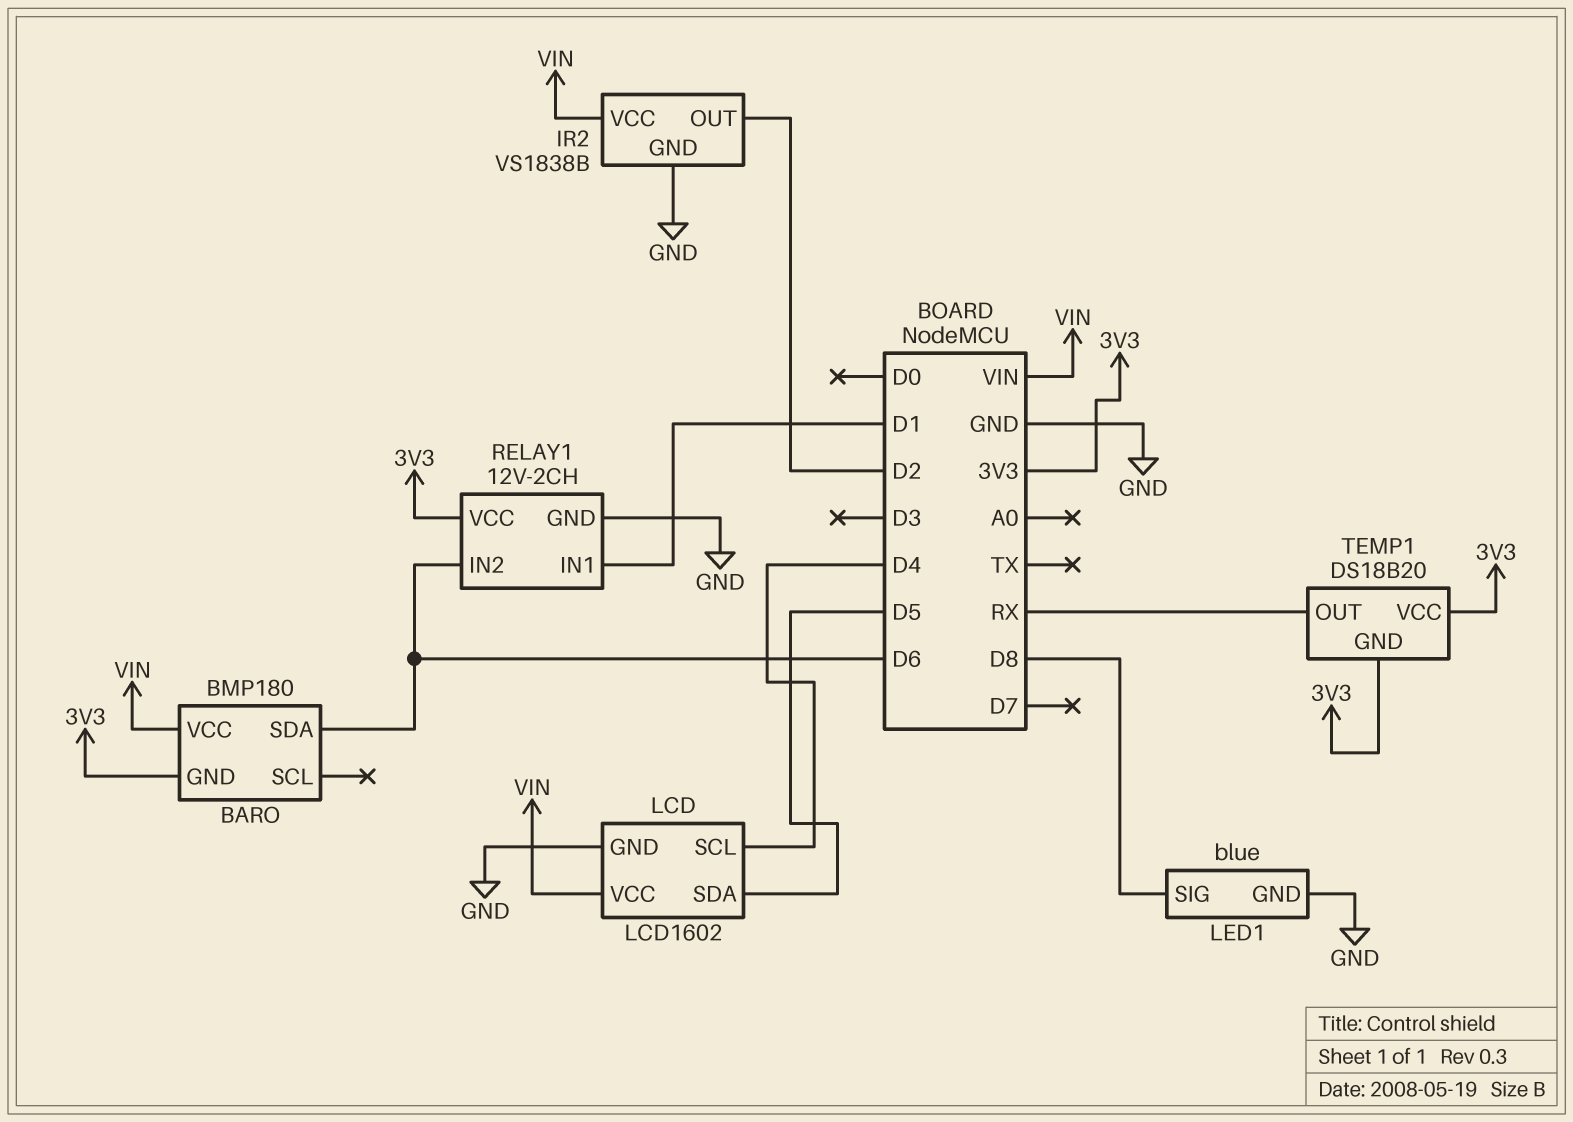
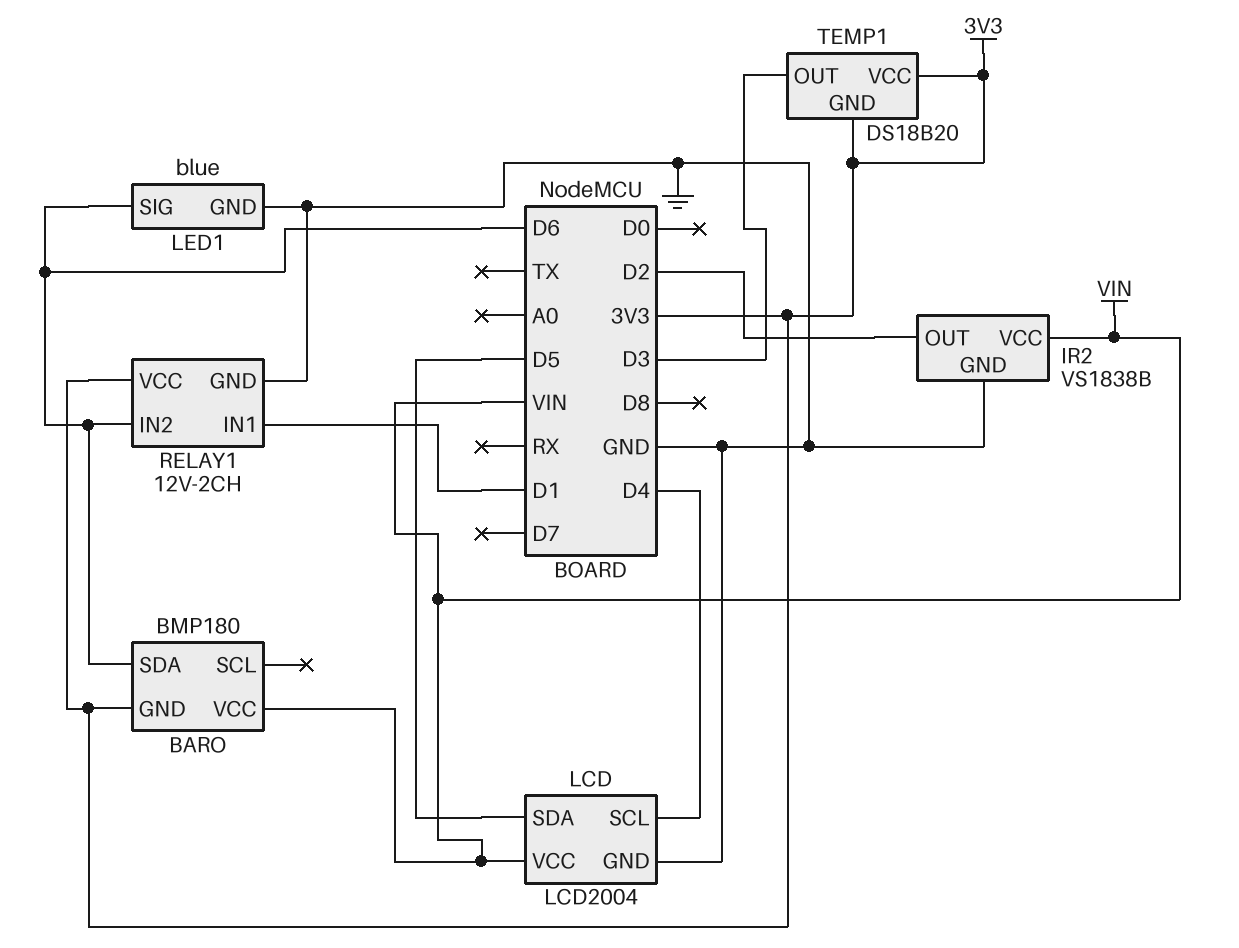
LCD: LCD1602 -> LCD2004
LED1 pin SIG: D8 -> D6
TEMP1 pin OUT: RX -> D3

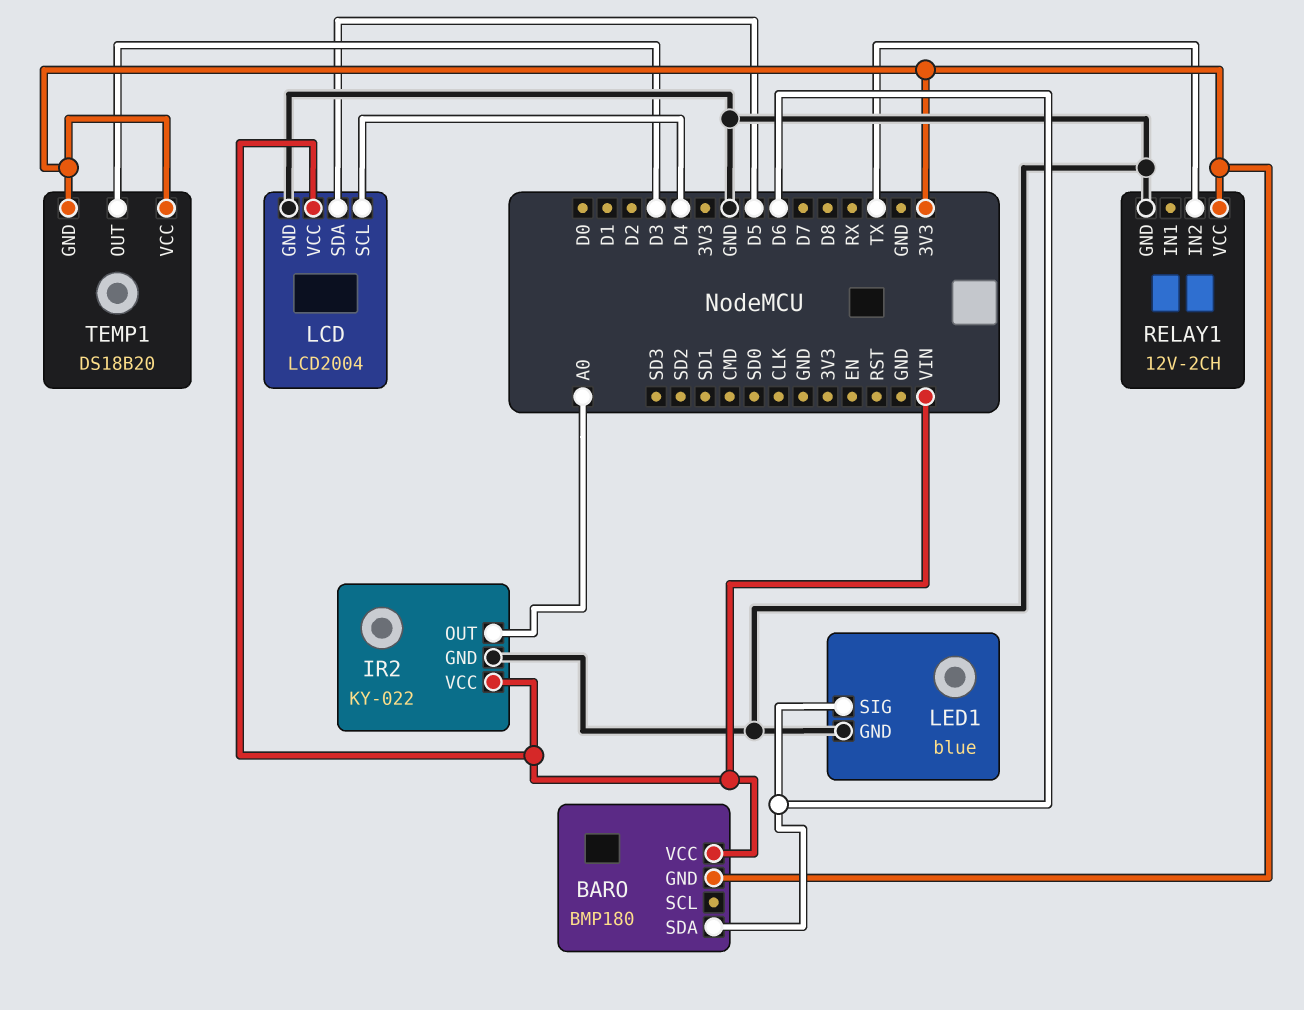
IR2: VS1838B -> KY-022
IR2 pin OUT: D2 -> A0
RELAY1 pin IN1: D1 -> none
RELAY1 pin IN2: D6 -> TX

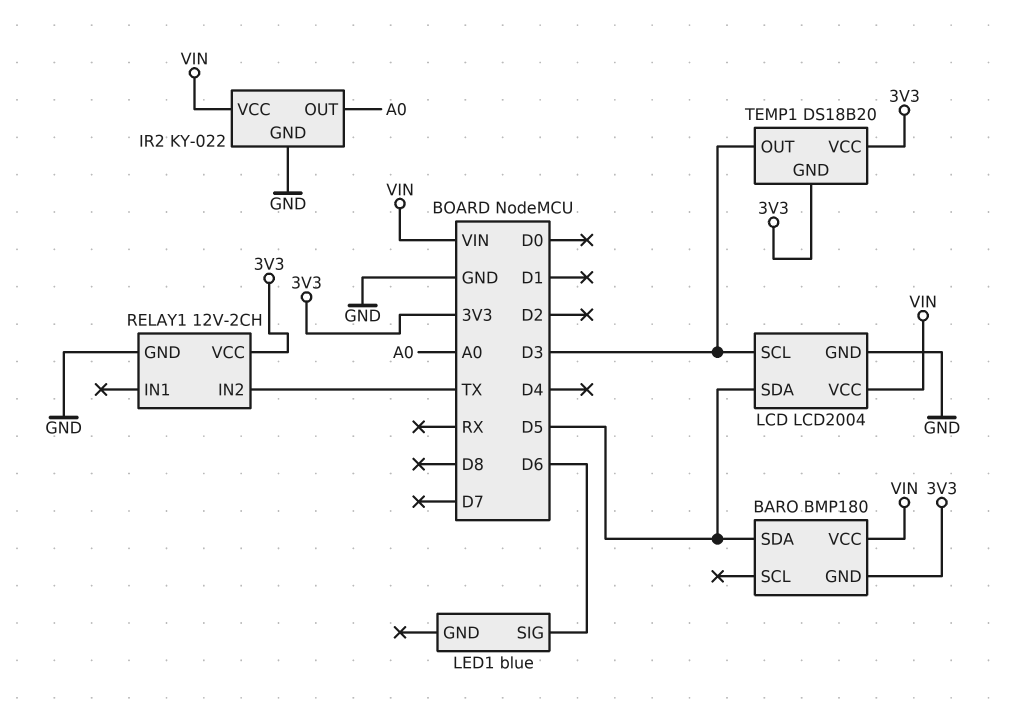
BARO pin SDA: D6 -> D5
LCD pin SCL: D4 -> D3
LED1 pin GND: GND -> none

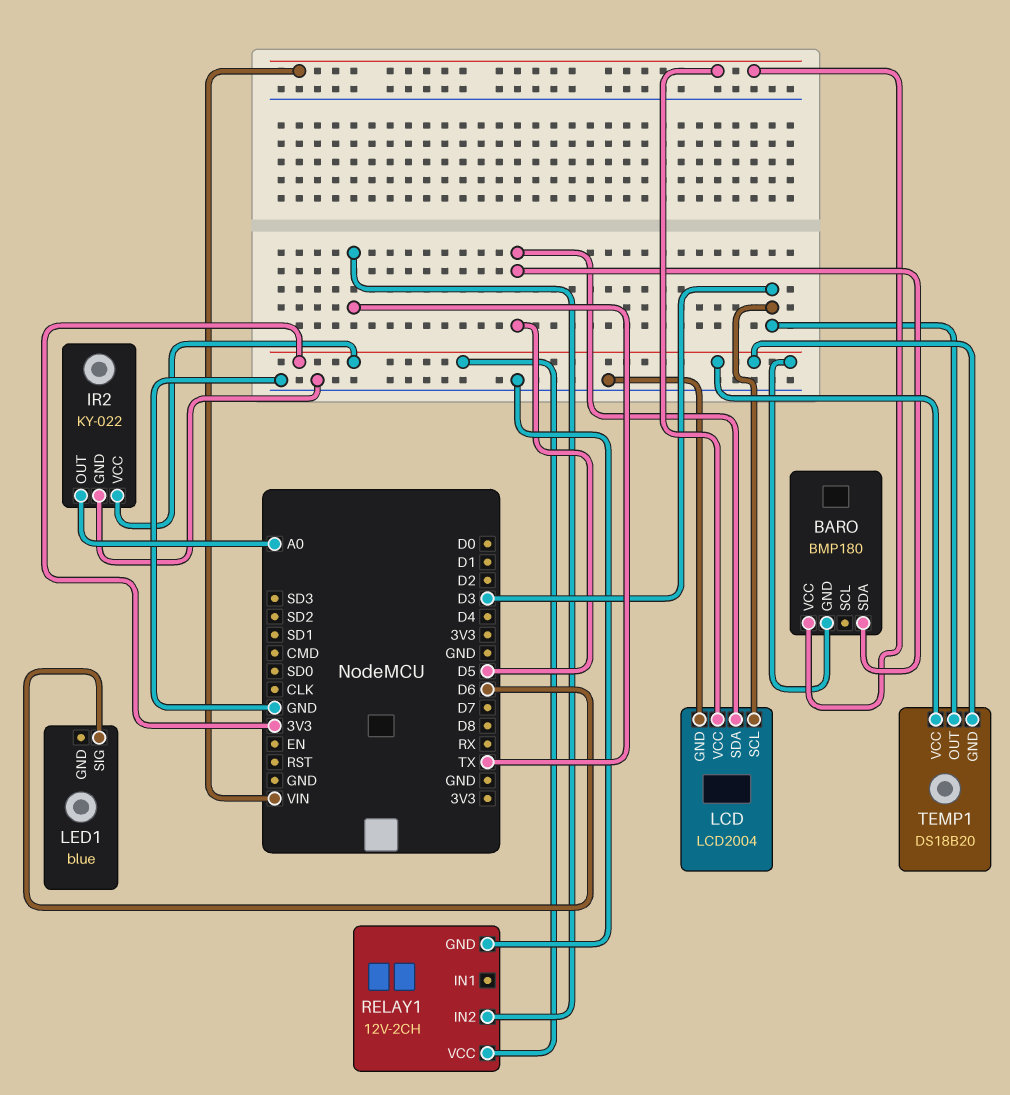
IR2 pin VCC: VIN -> 3V3

